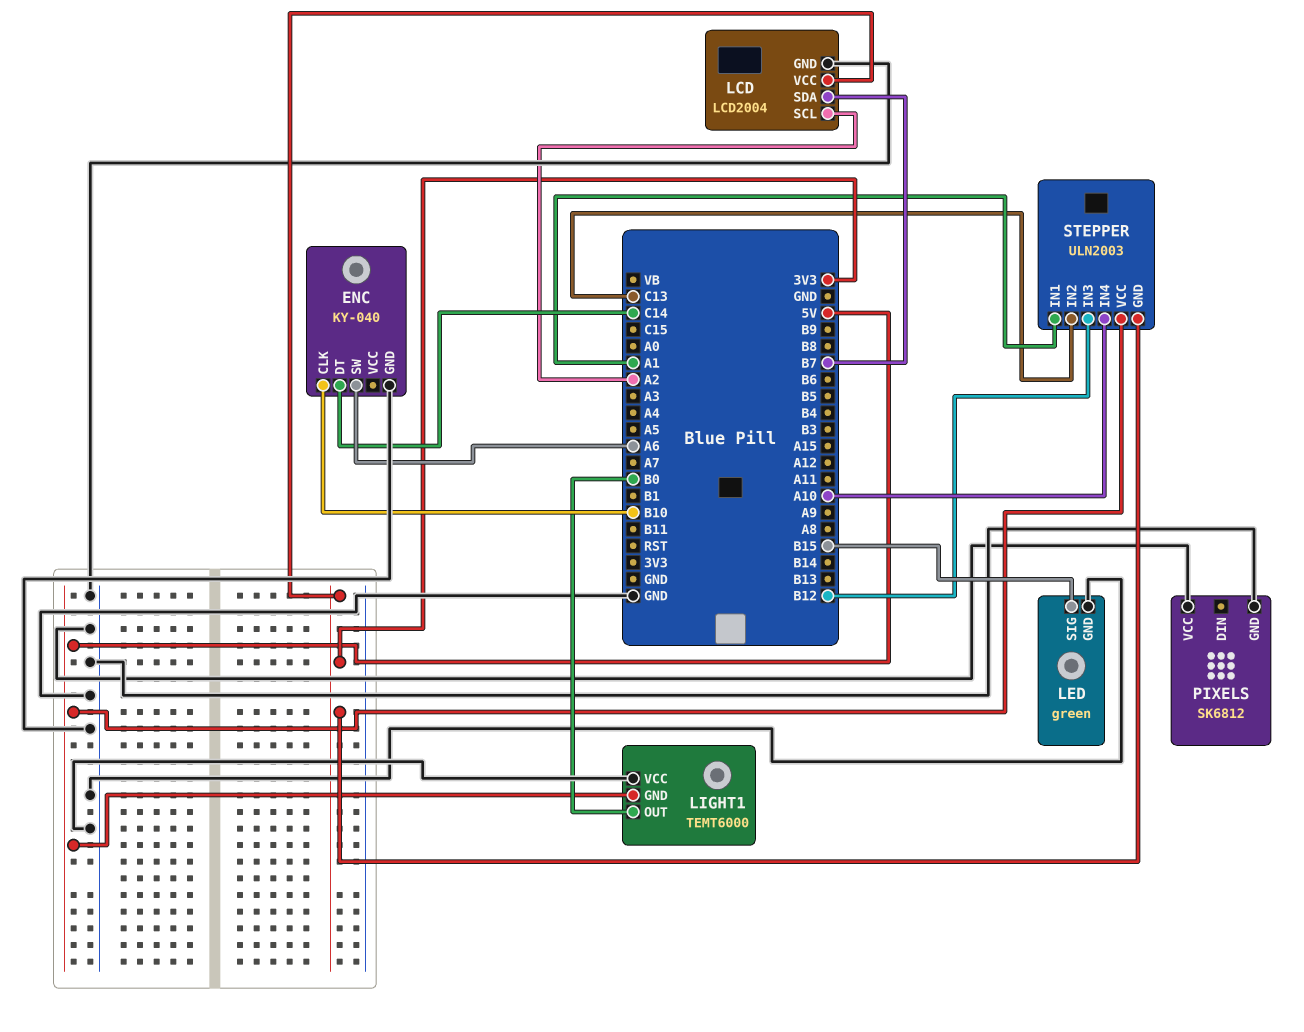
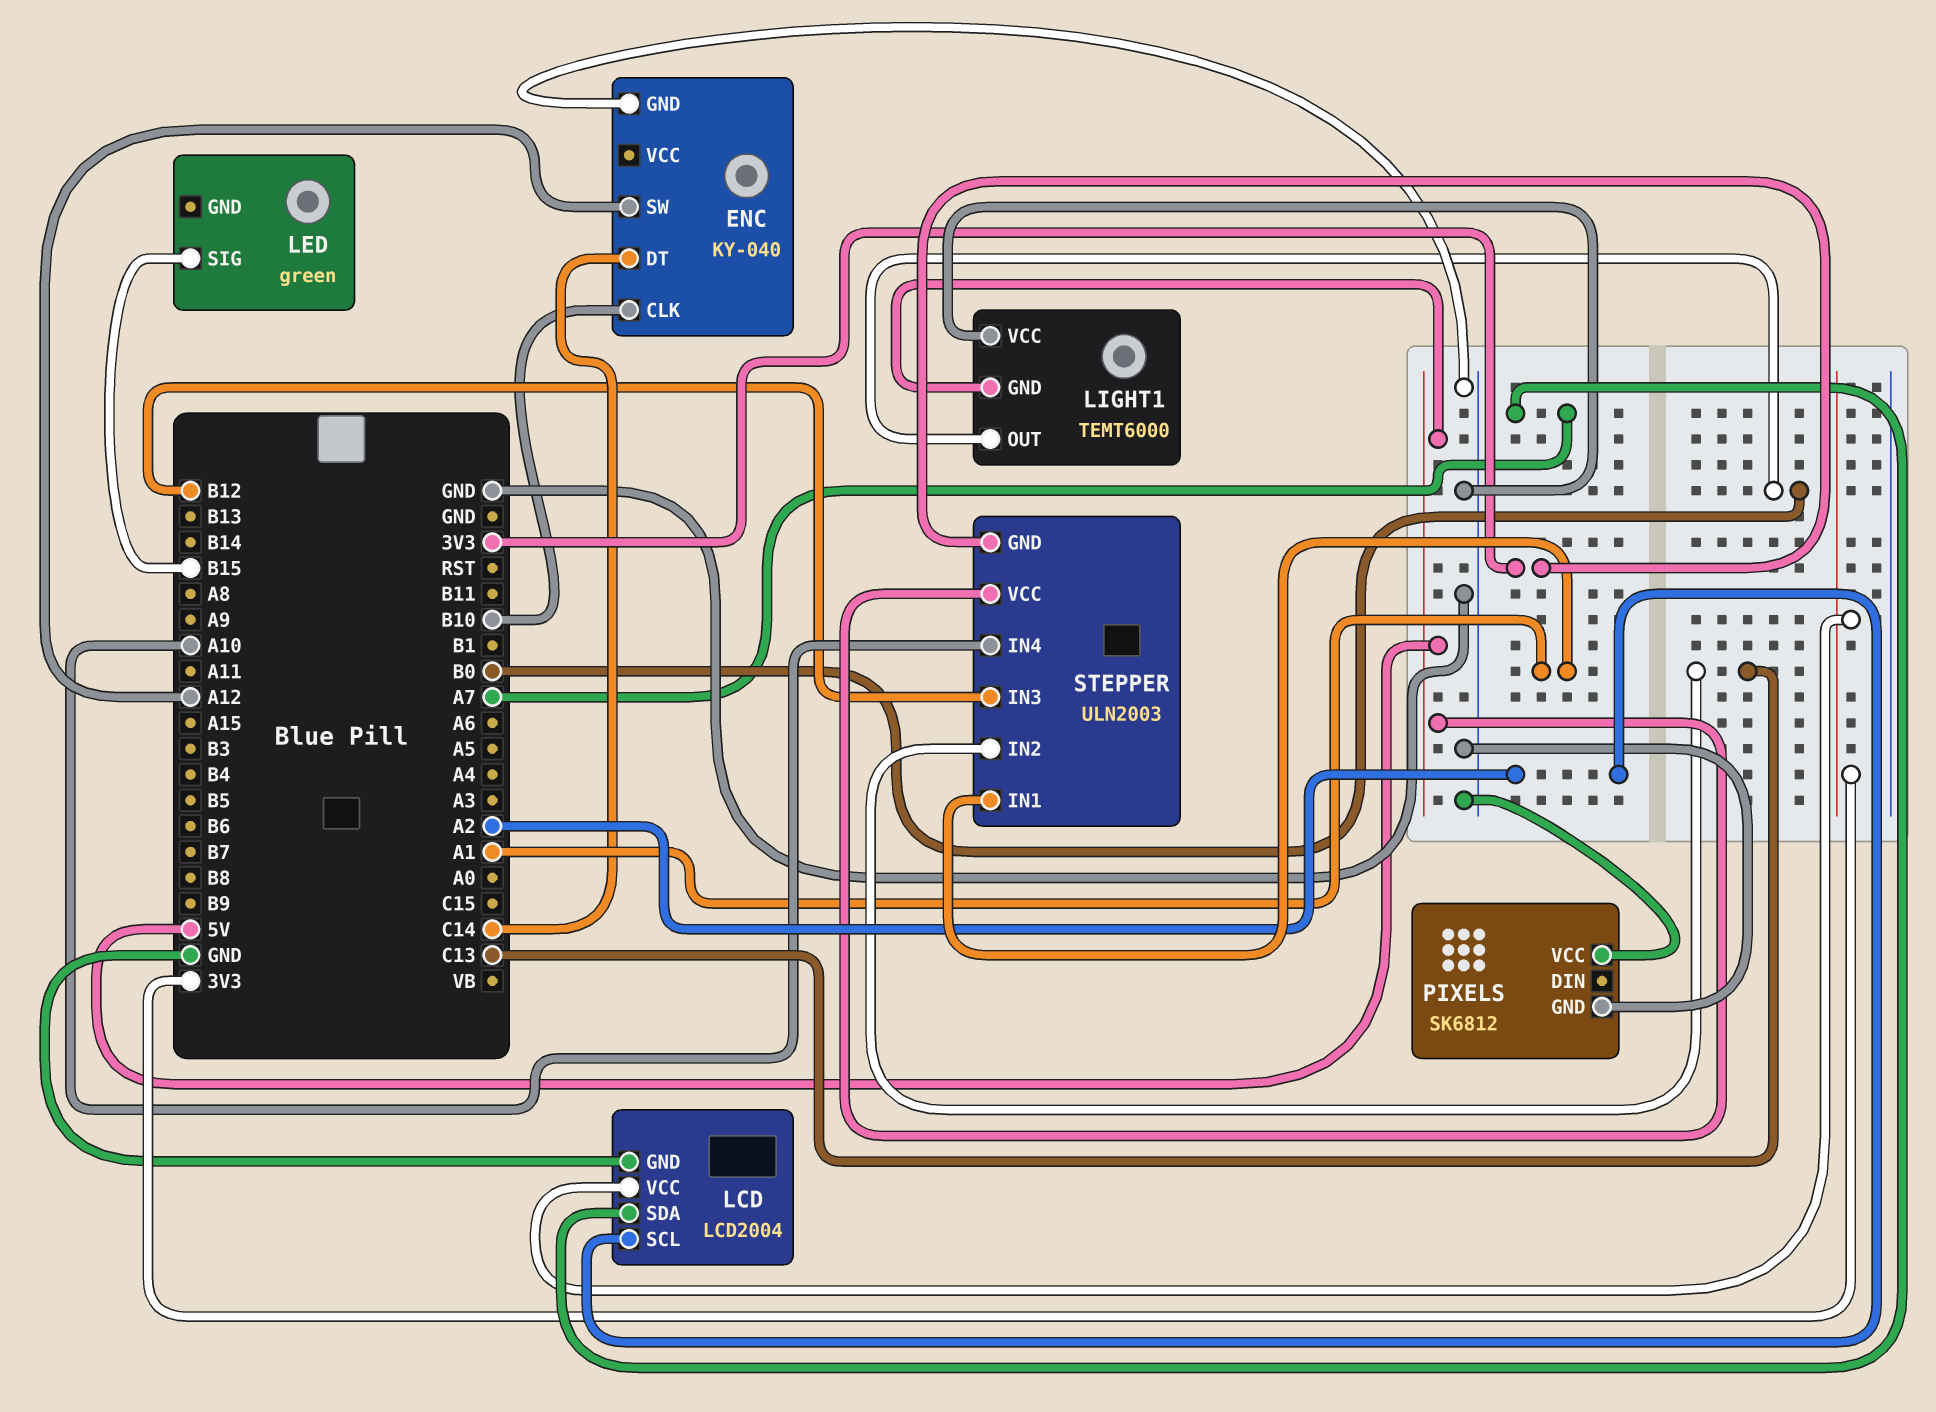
ENC pin SW: A6 -> A12
LCD pin SDA: B7 -> A7
LED pin GND: GND -> none

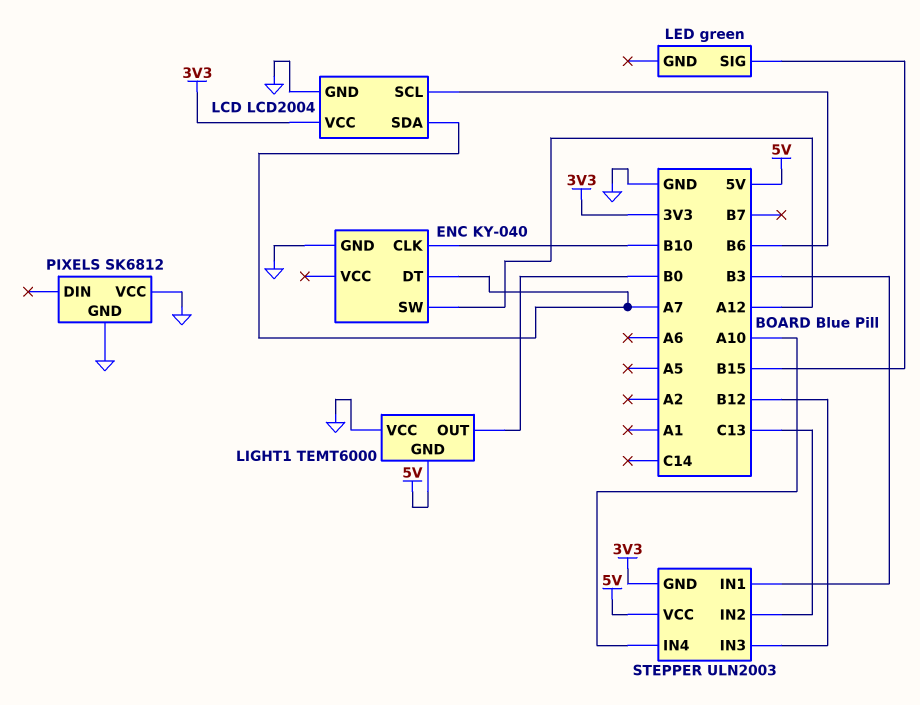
ENC pin DT: C14 -> A7
LCD pin SCL: A2 -> B6
STEPPER pin IN1: A1 -> B3

